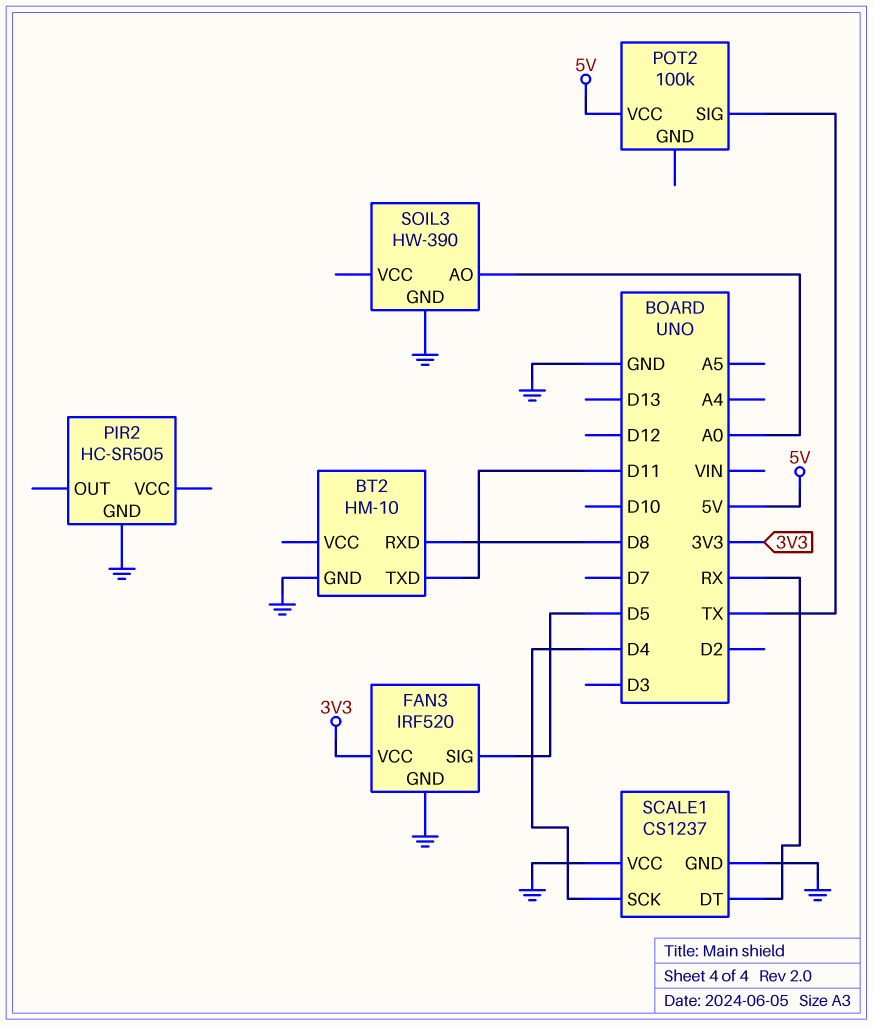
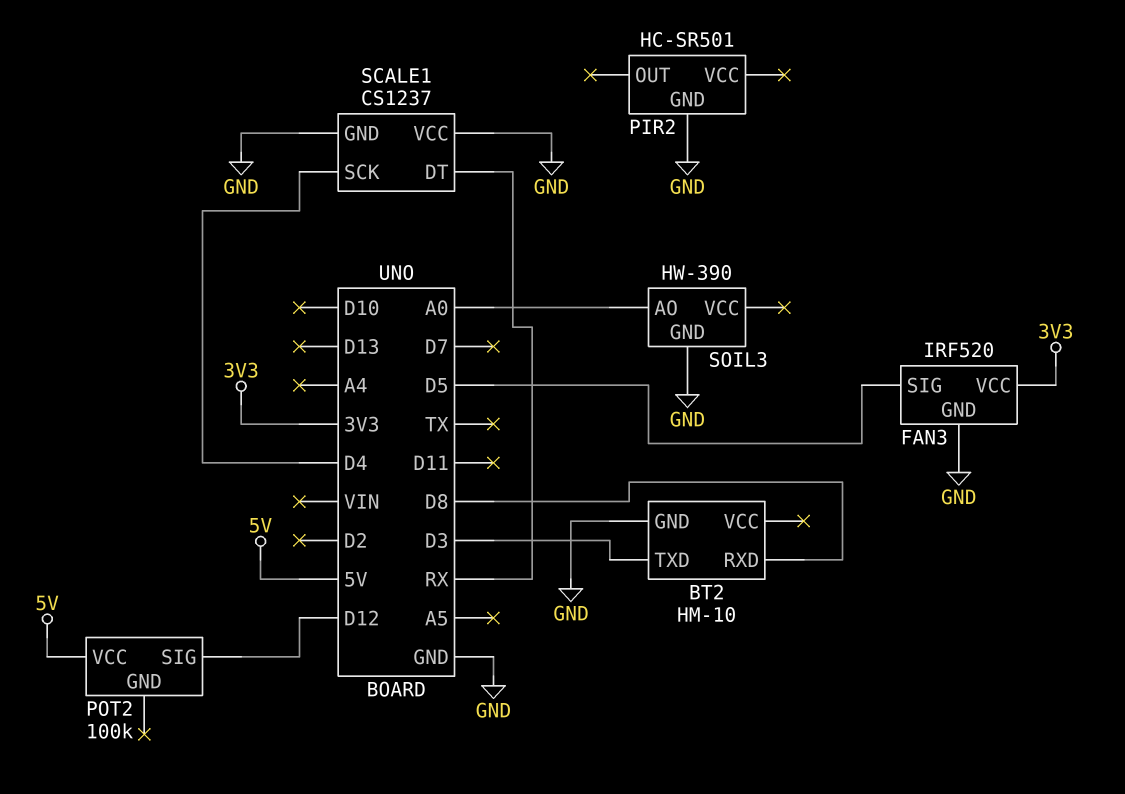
BT2 pin TXD: D11 -> D3
PIR2: HC-SR505 -> HC-SR501
POT2 pin SIG: TX -> D12

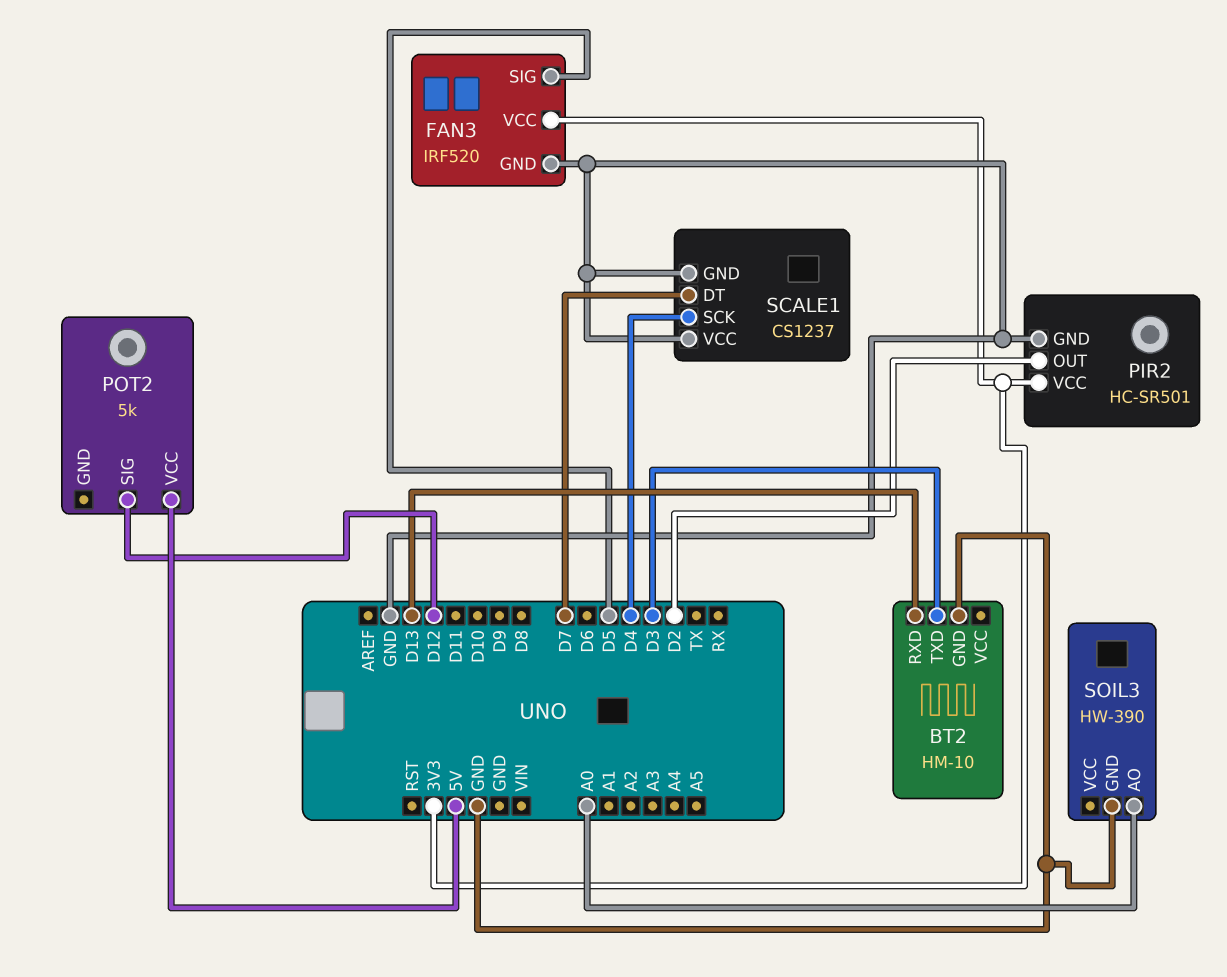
BT2 pin RXD: D8 -> D13
PIR2 pin OUT: none -> D2
PIR2 pin VCC: none -> 3V3
POT2: 100k -> 5k
SCALE1 pin DT: RX -> D7

